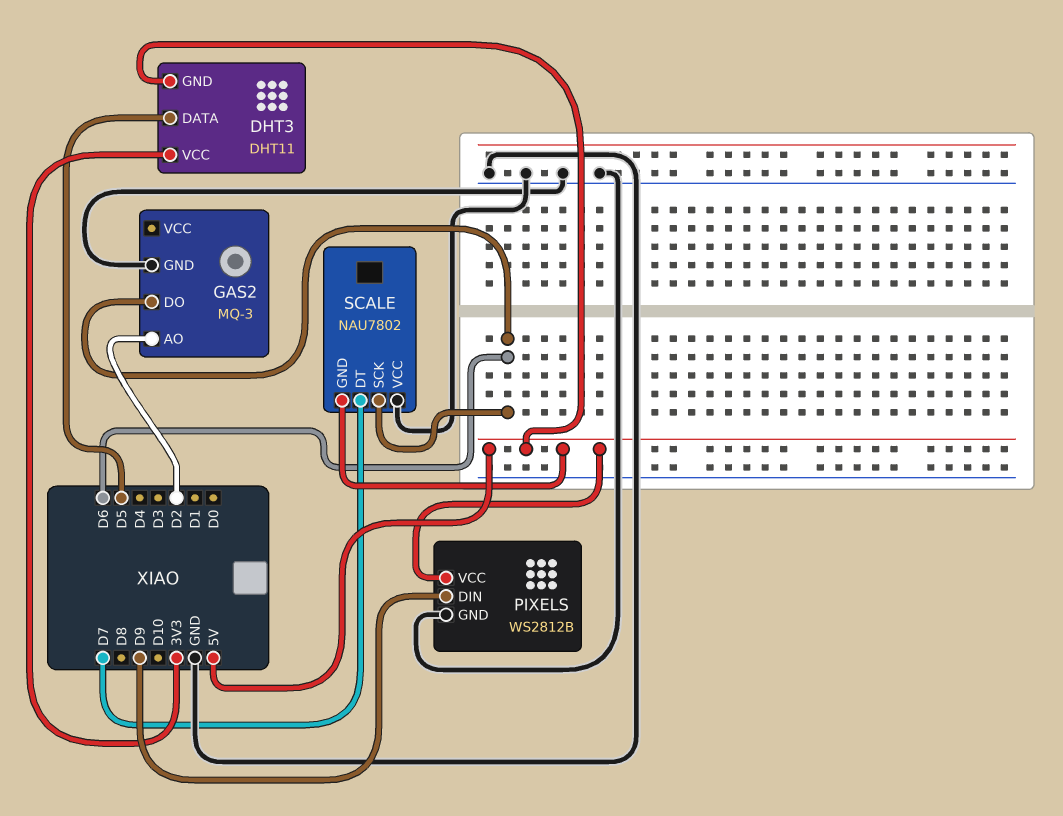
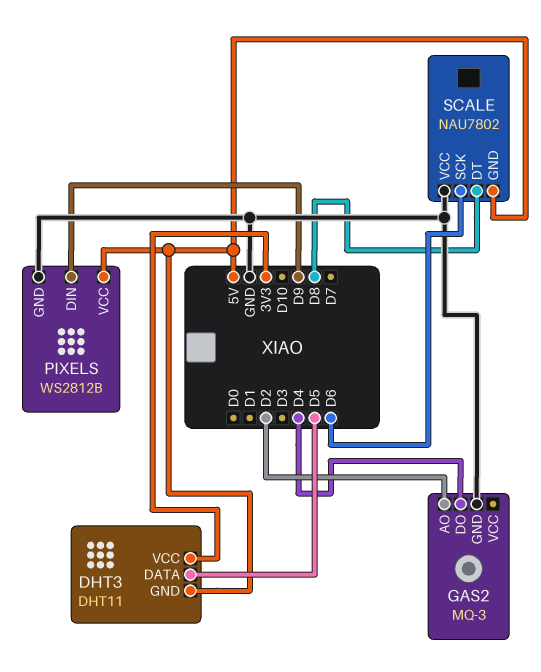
GAS2 pin DO: D6 -> D4
SCALE pin DT: D7 -> D8

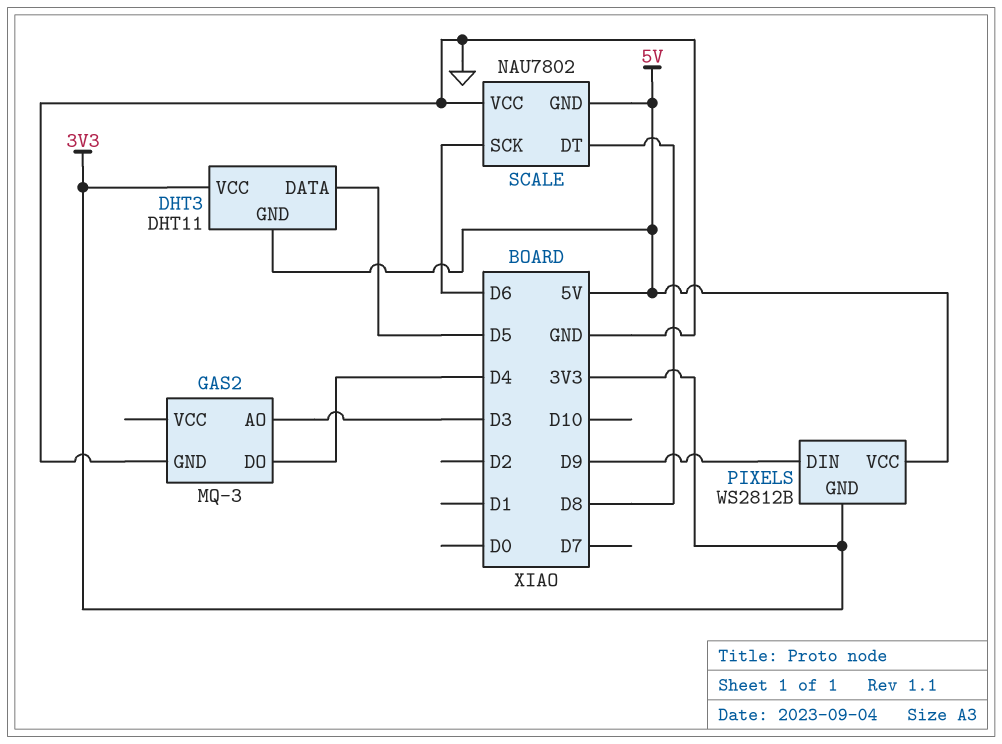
GAS2 pin AO: D2 -> D3
PIXELS pin GND: GND -> 3V3

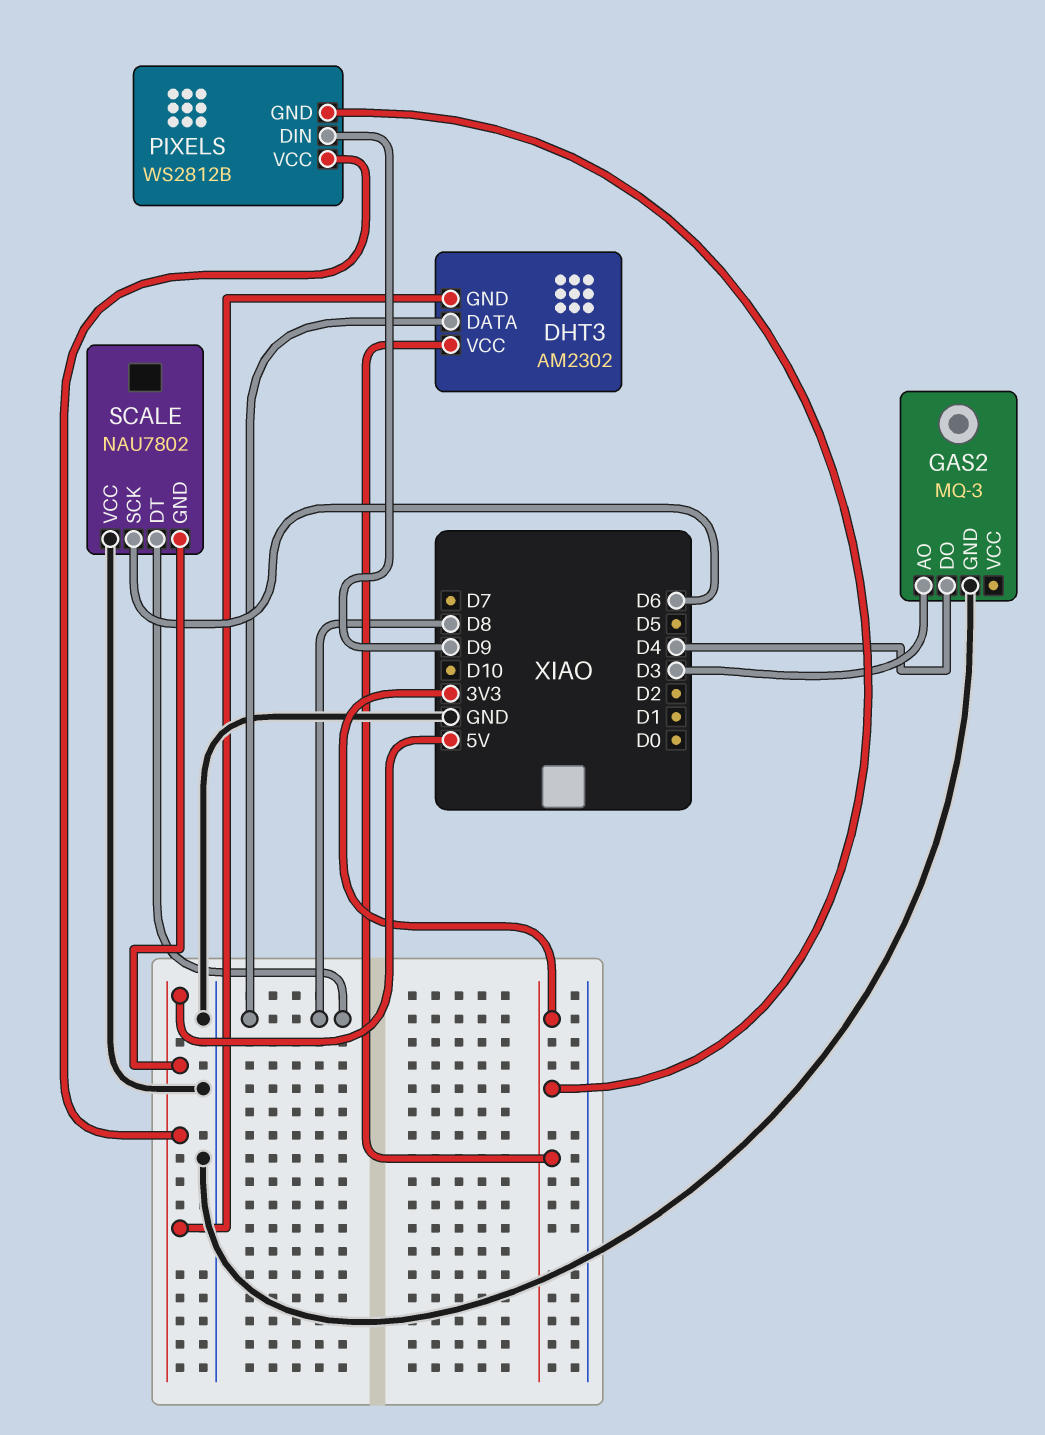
DHT3: DHT11 -> AM2302
DHT3 pin DATA: D5 -> D8

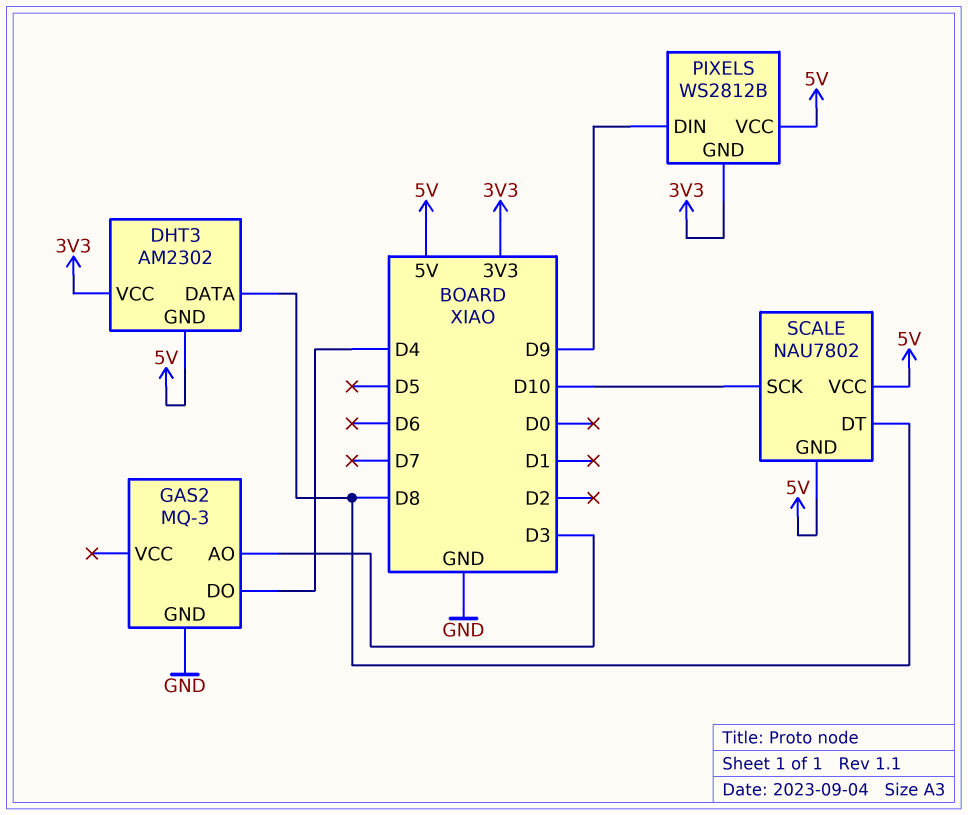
SCALE pin SCK: D6 -> D10
SCALE pin VCC: GND -> 5V

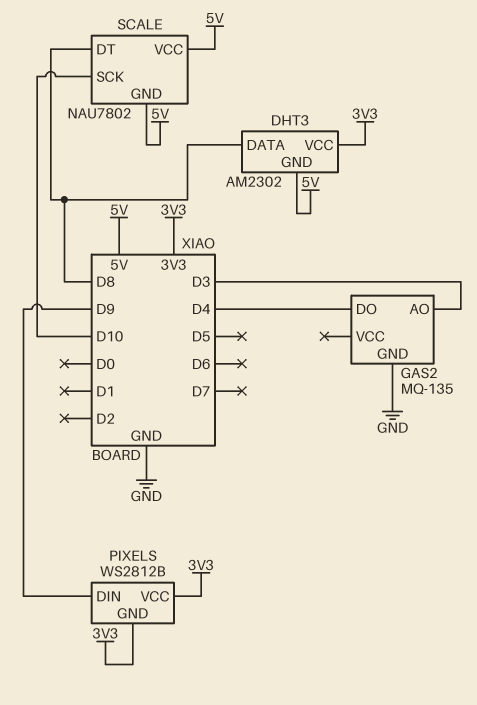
GAS2: MQ-3 -> MQ-135
PIXELS pin VCC: 5V -> 3V3

